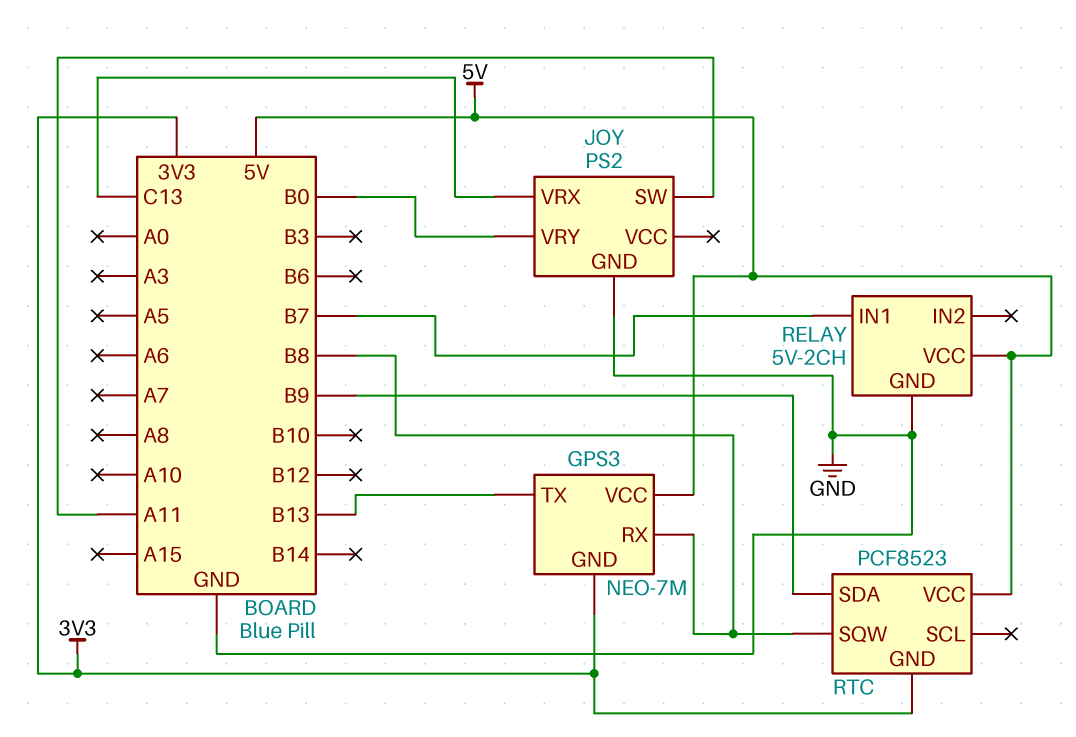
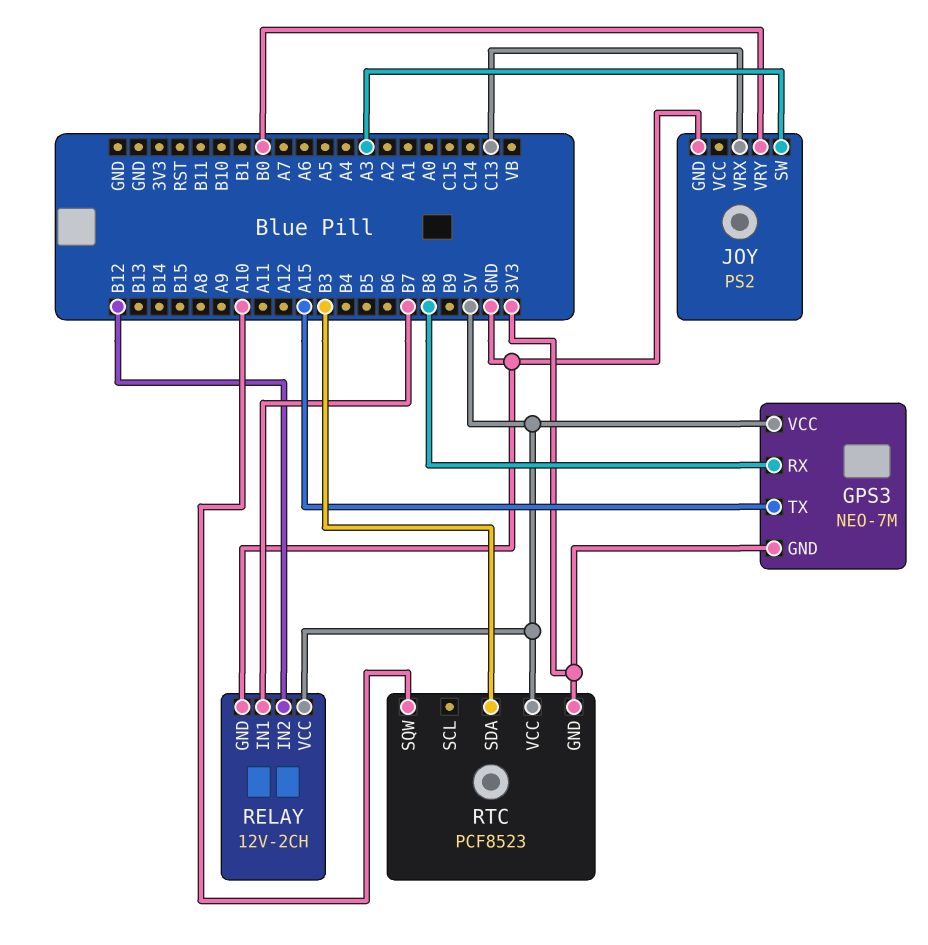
GPS3 pin TX: B13 -> A15
JOY pin SW: A11 -> A3
RELAY: 5V-2CH -> 12V-2CH
RELAY pin IN2: none -> B12
RTC pin SDA: B9 -> B3
RTC pin SQW: B8 -> A10

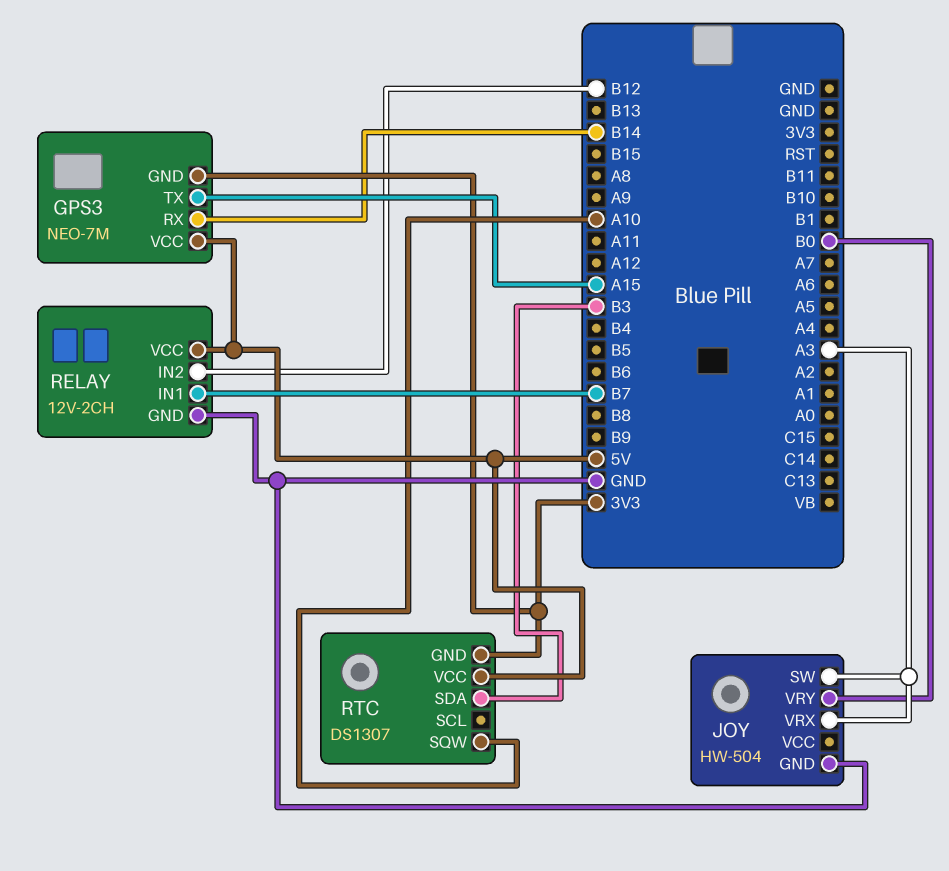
GPS3 pin RX: B8 -> B14
JOY: PS2 -> HW-504
JOY pin VRX: C13 -> A3
RTC: PCF8523 -> DS1307

